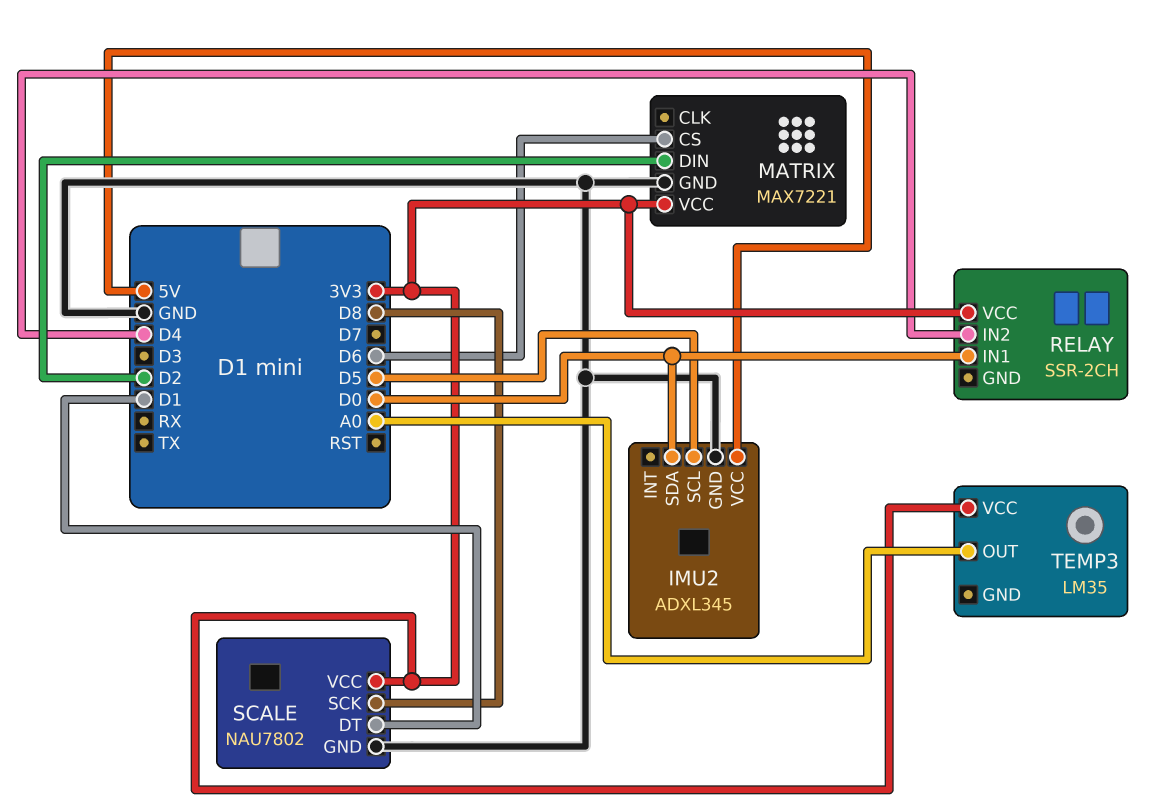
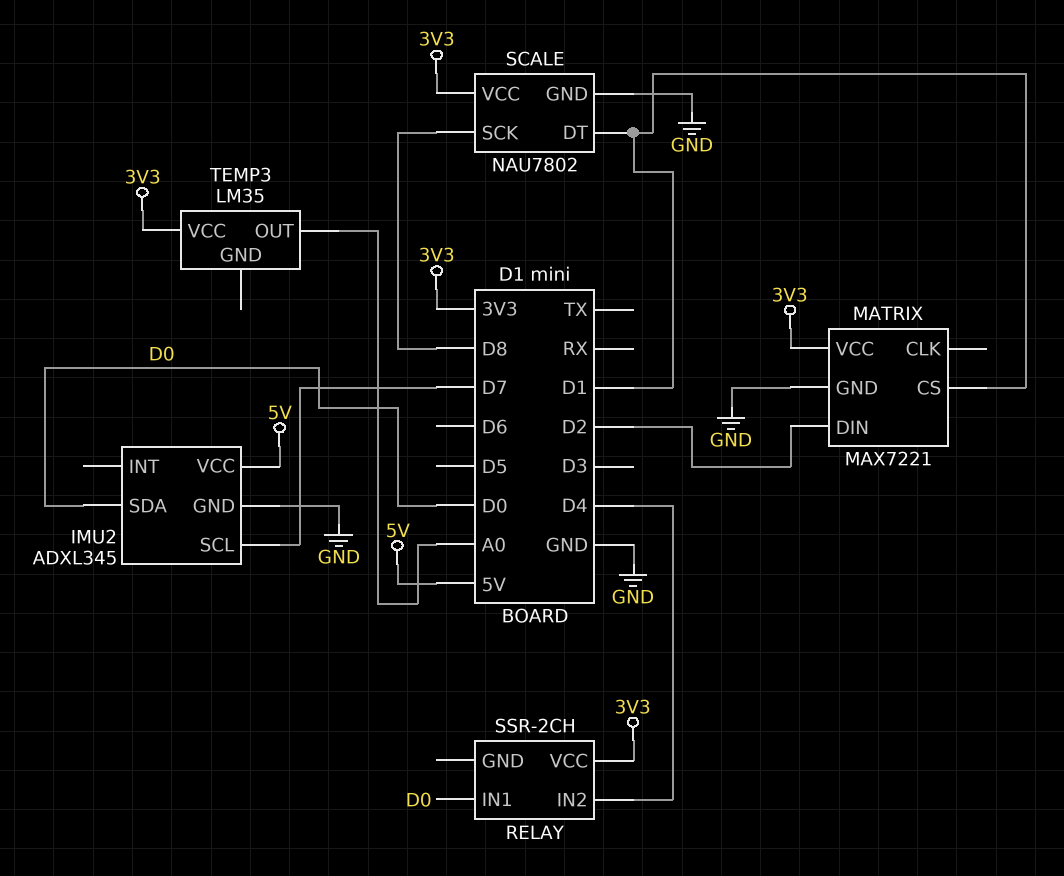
IMU2 pin SCL: D5 -> D7
MATRIX pin CS: D6 -> D1

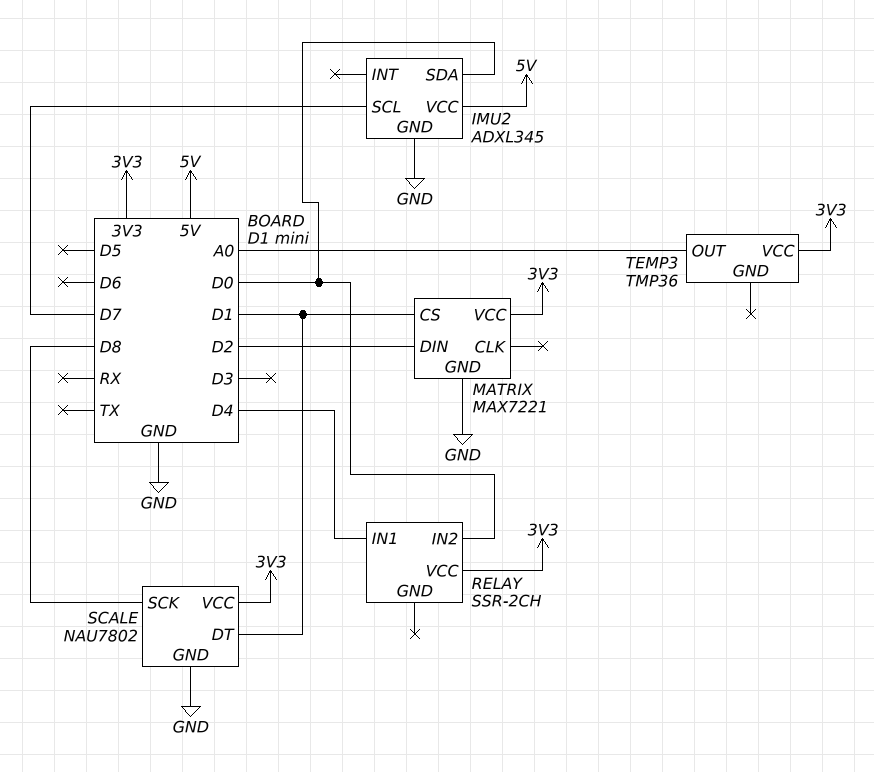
RELAY pin IN1: D0 -> D4
RELAY pin IN2: D4 -> D0
TEMP3: LM35 -> TMP36

